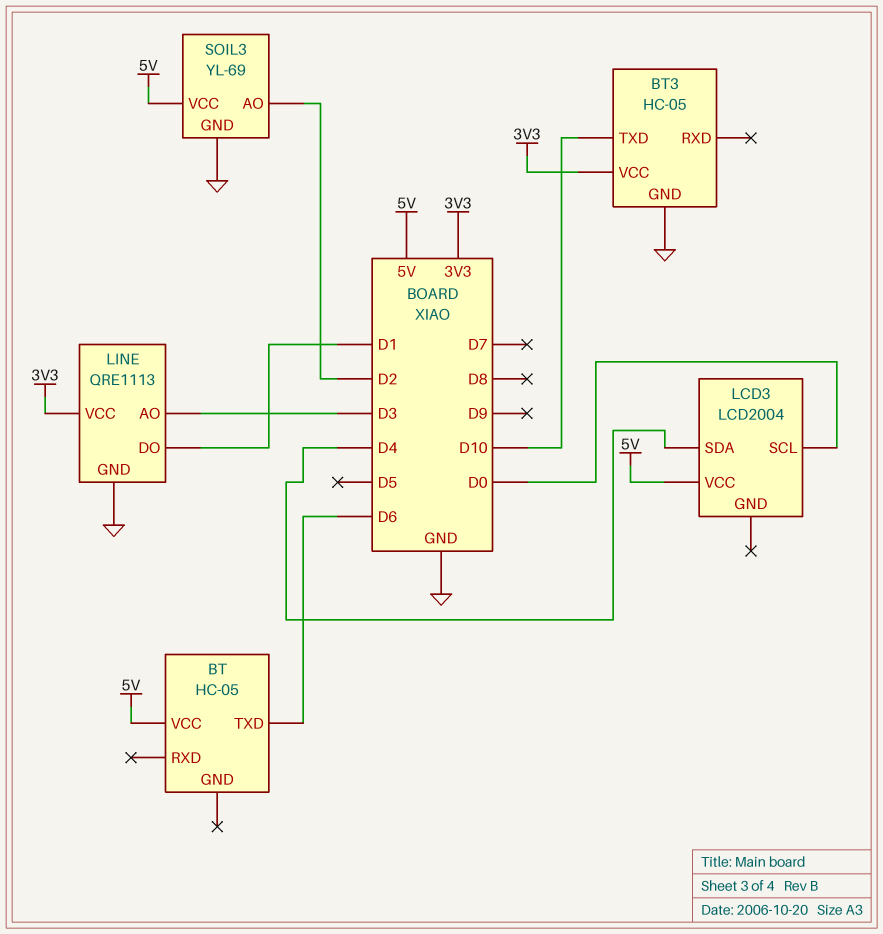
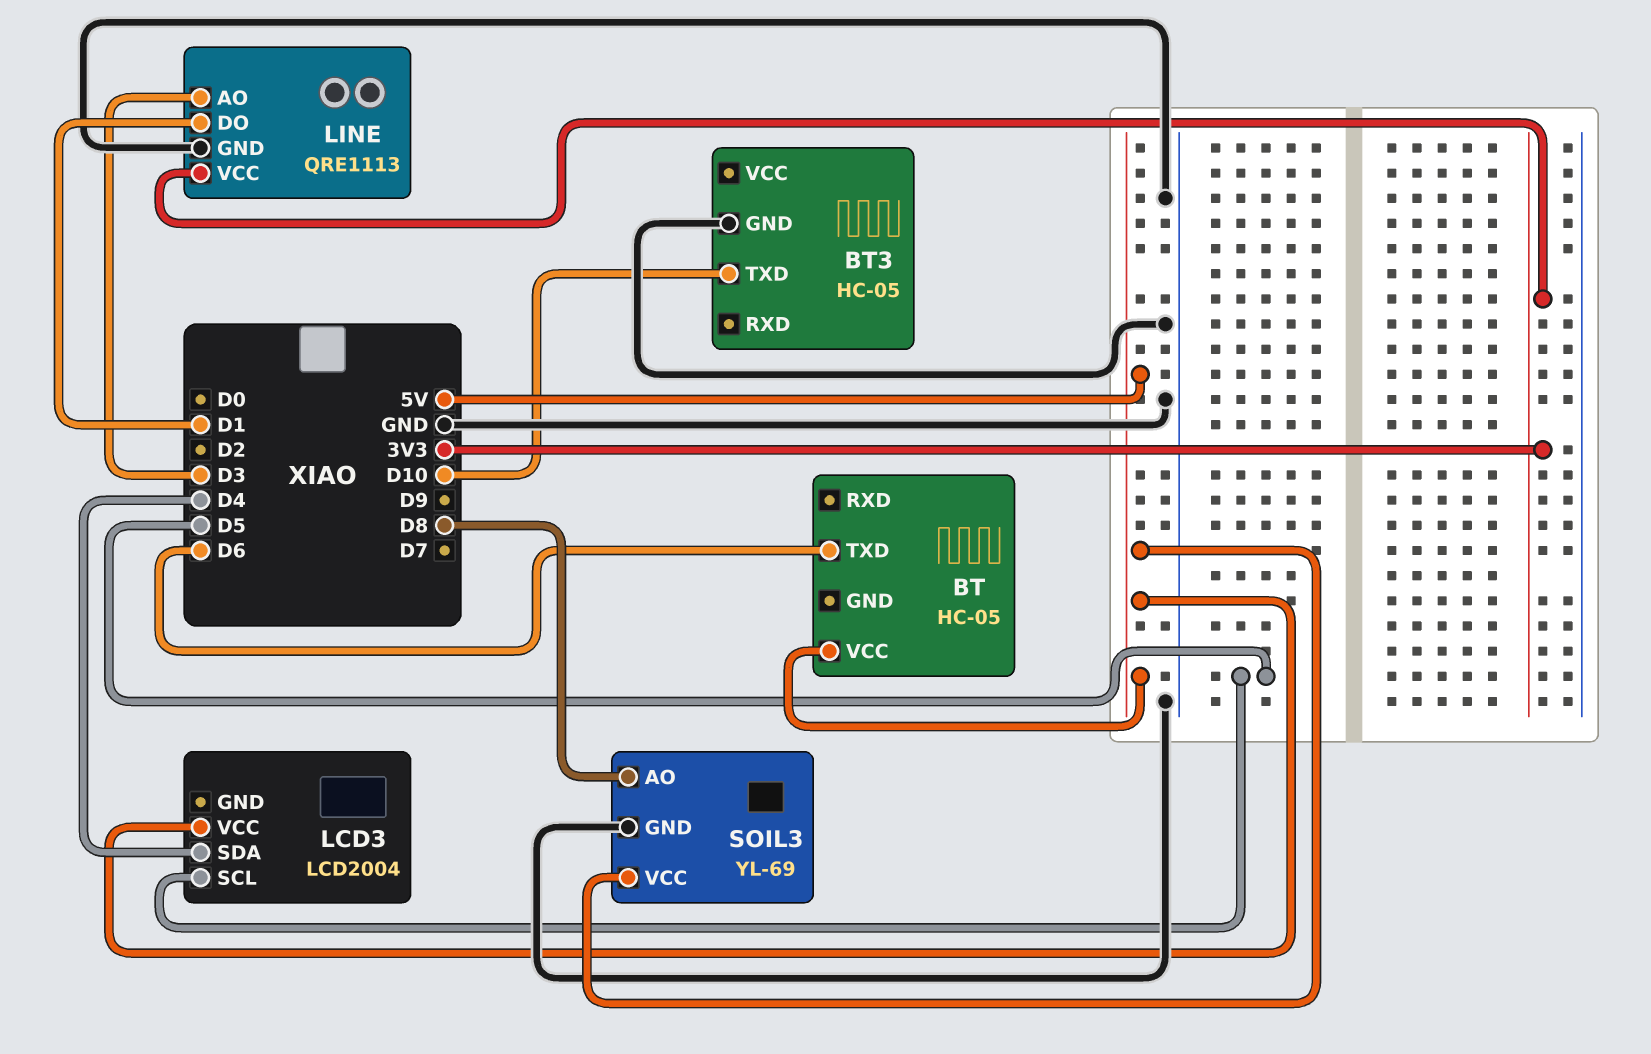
BT3 pin VCC: 3V3 -> none
LCD3 pin SCL: D0 -> D5
SOIL3 pin AO: D2 -> D8

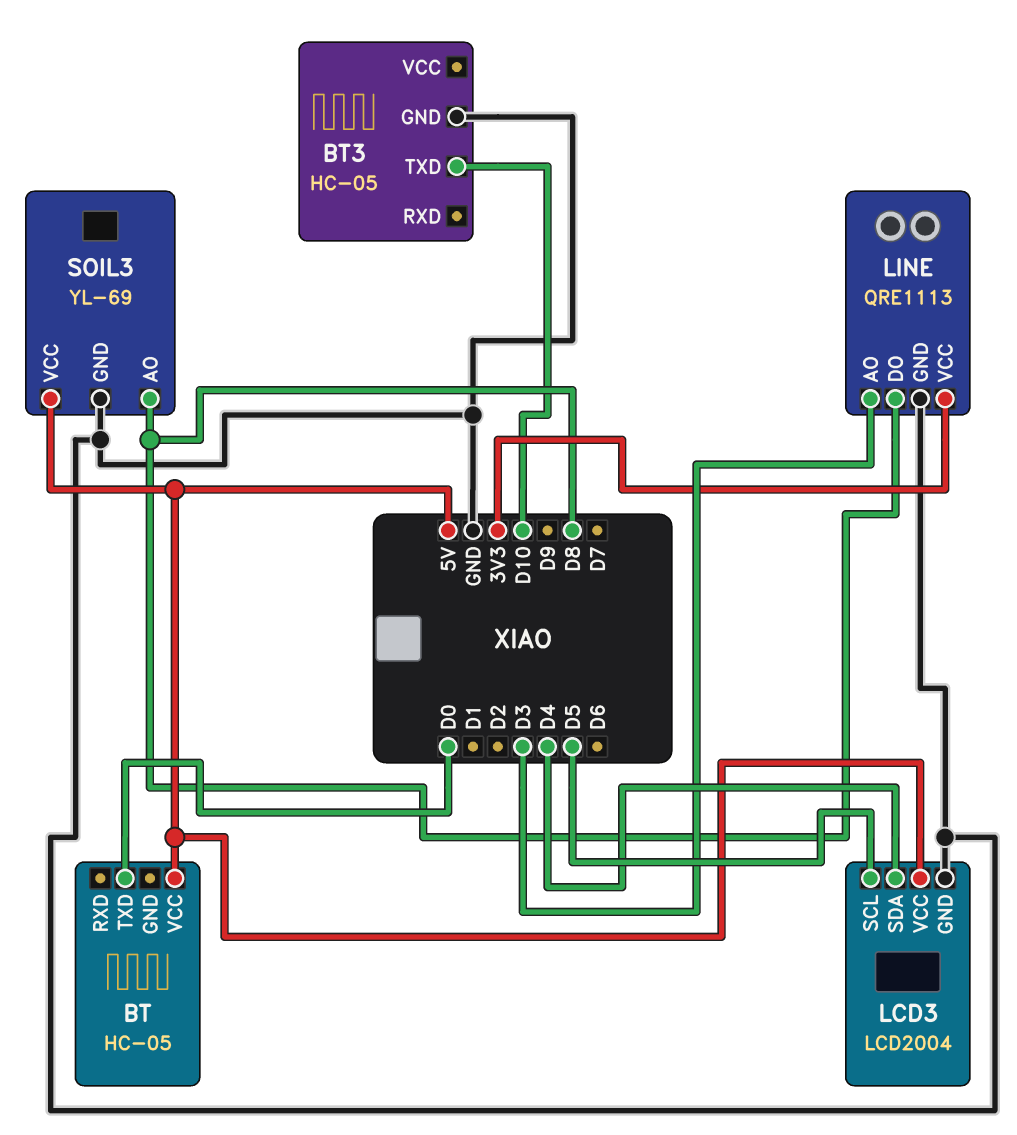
BT pin TXD: D6 -> D0
LCD3 pin GND: none -> GND
LINE pin DO: D1 -> D8

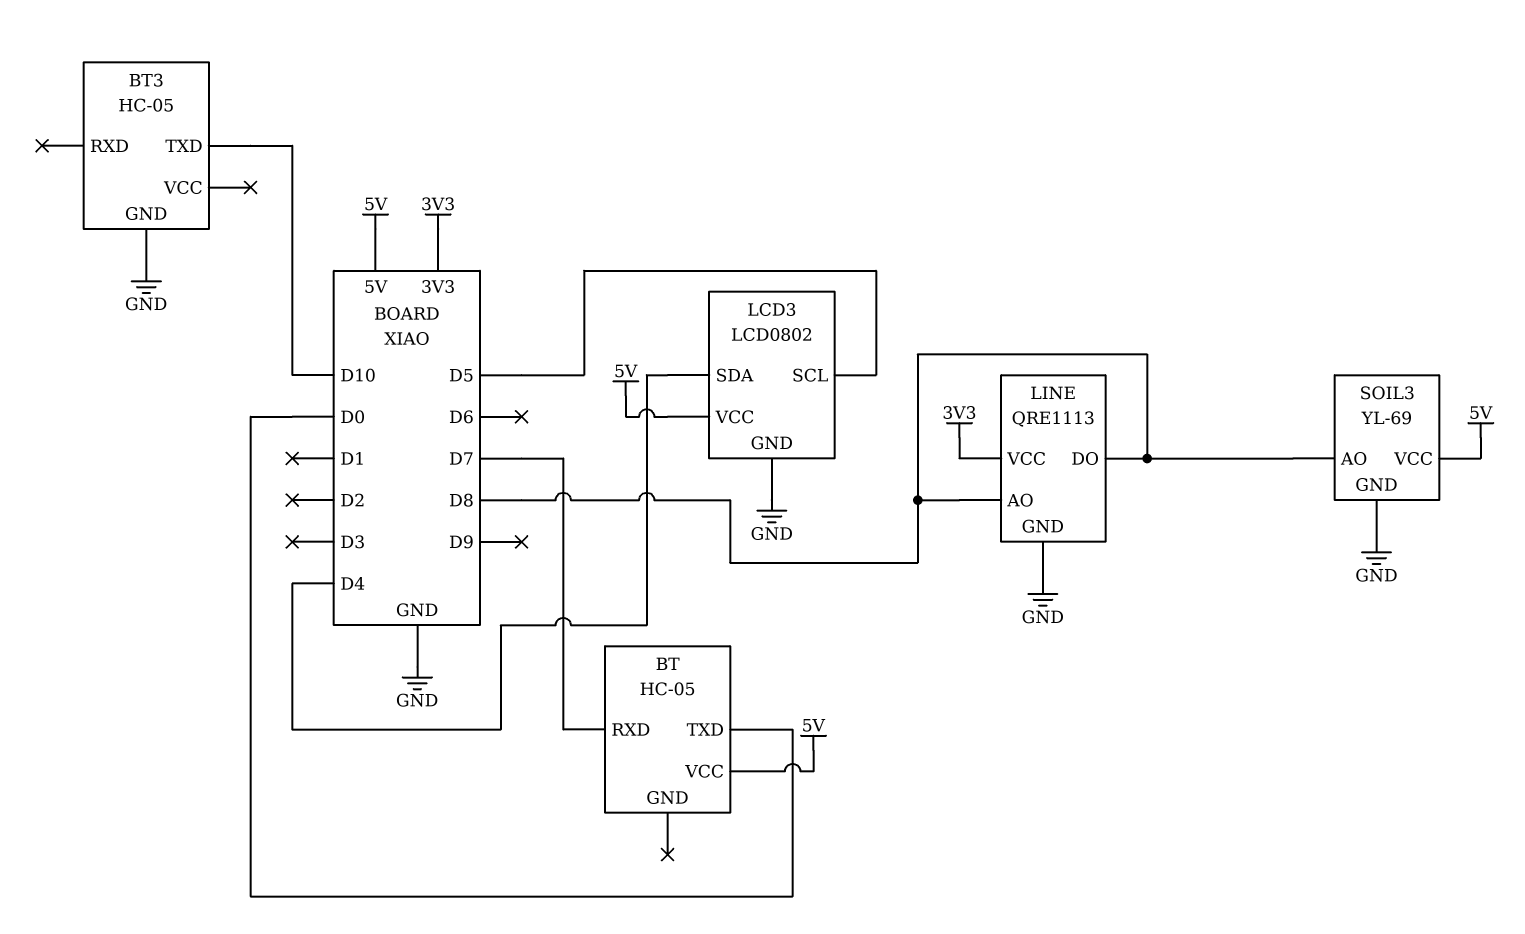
BT pin RXD: none -> D7
LCD3: LCD2004 -> LCD0802
LINE pin AO: D3 -> D8

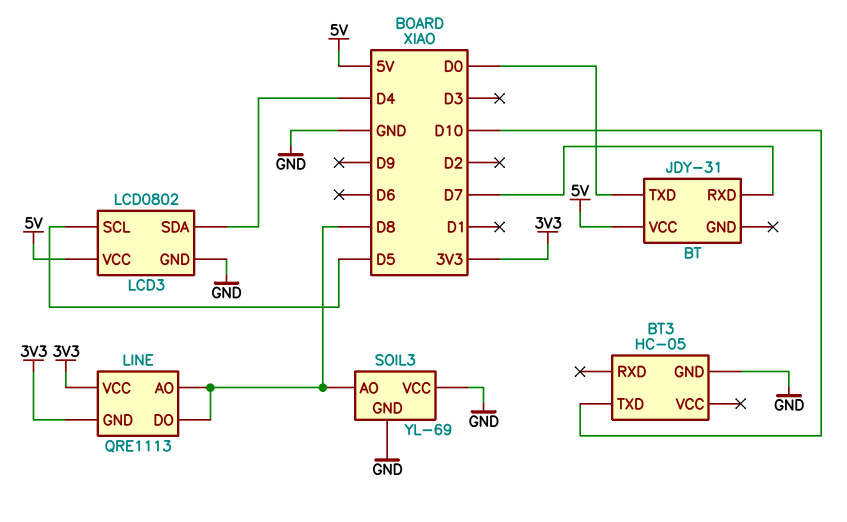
BT: HC-05 -> JDY-31
LINE pin GND: GND -> 3V3
SOIL3 pin VCC: 5V -> GND

